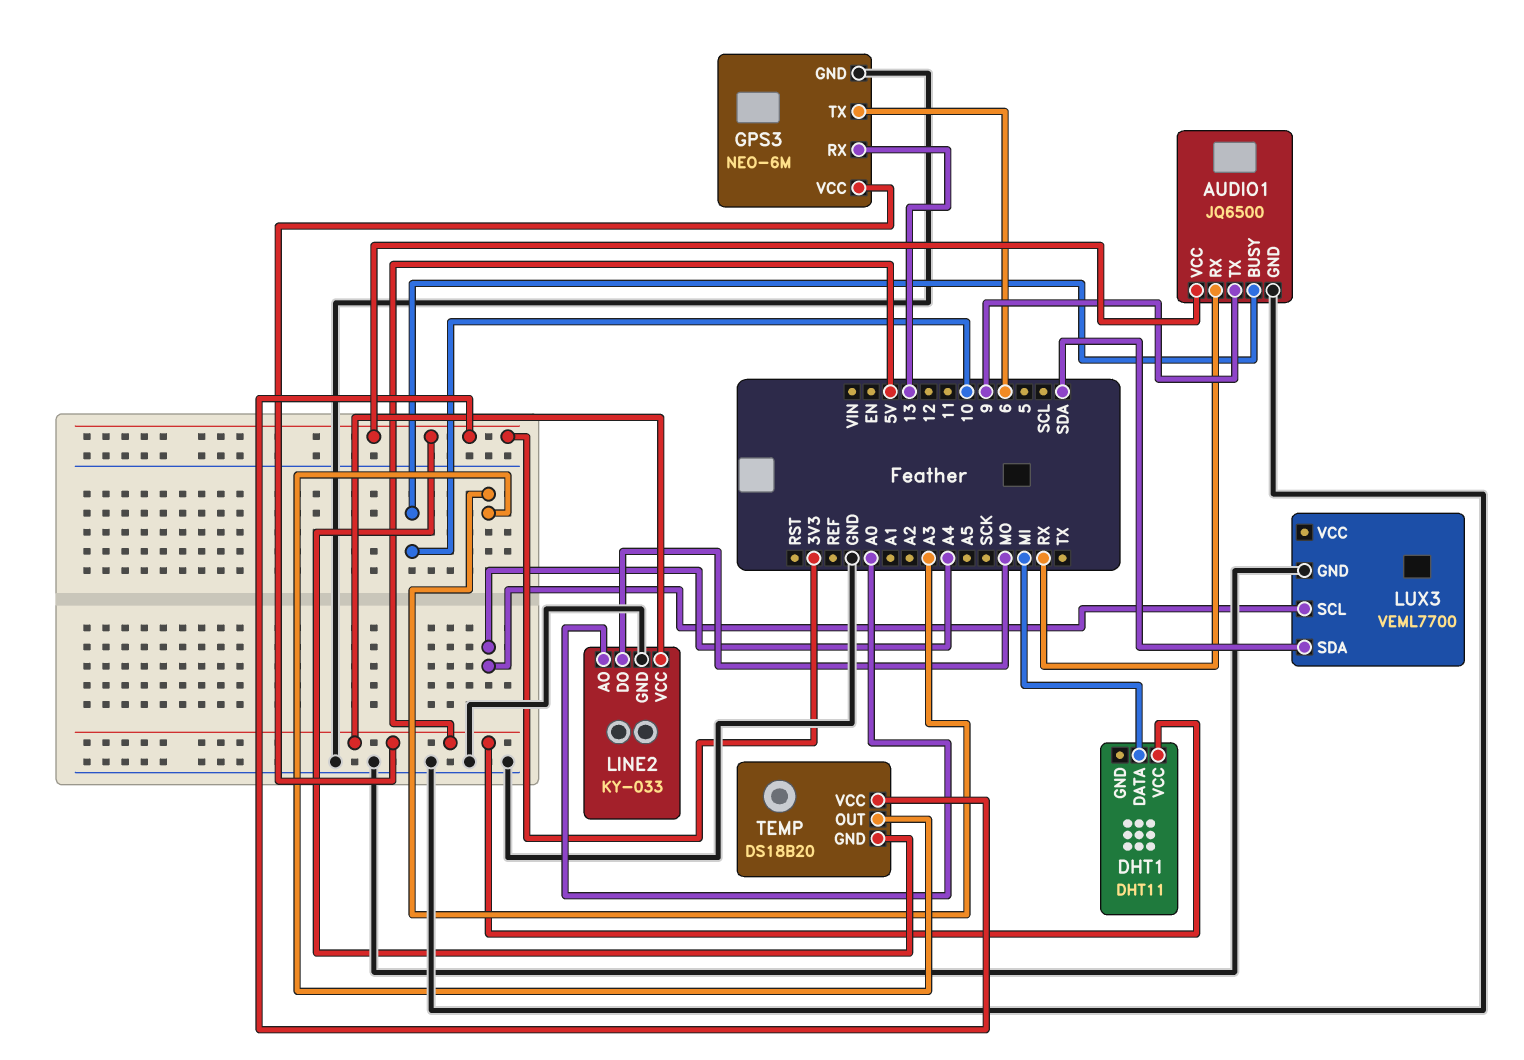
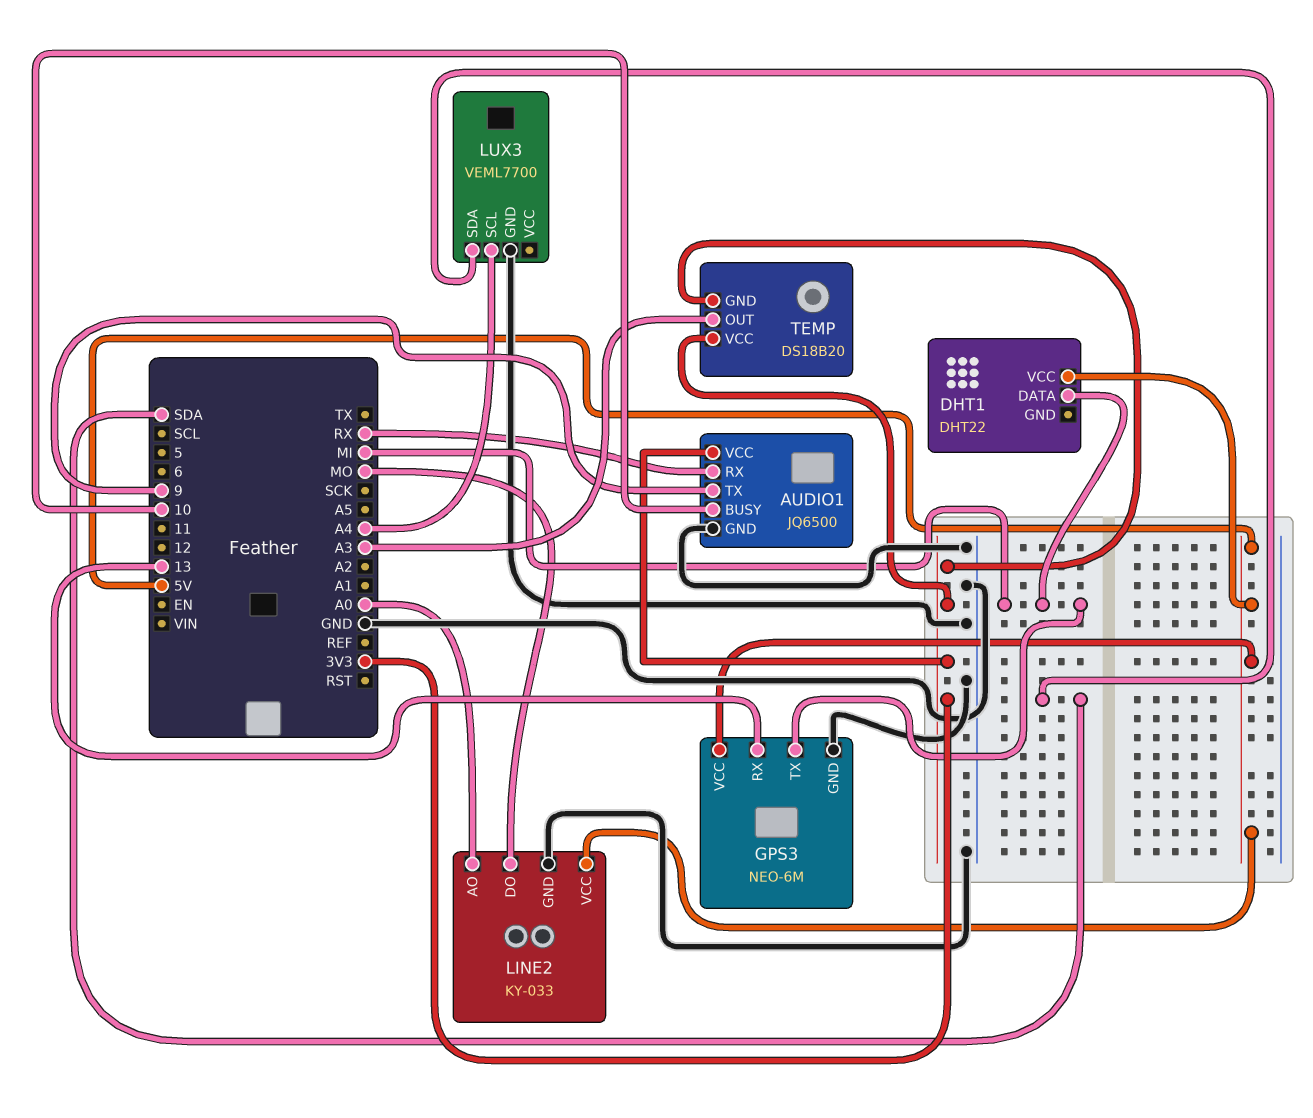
DHT1: DHT11 -> DHT22
GPS3 pin TX: 6 -> MI

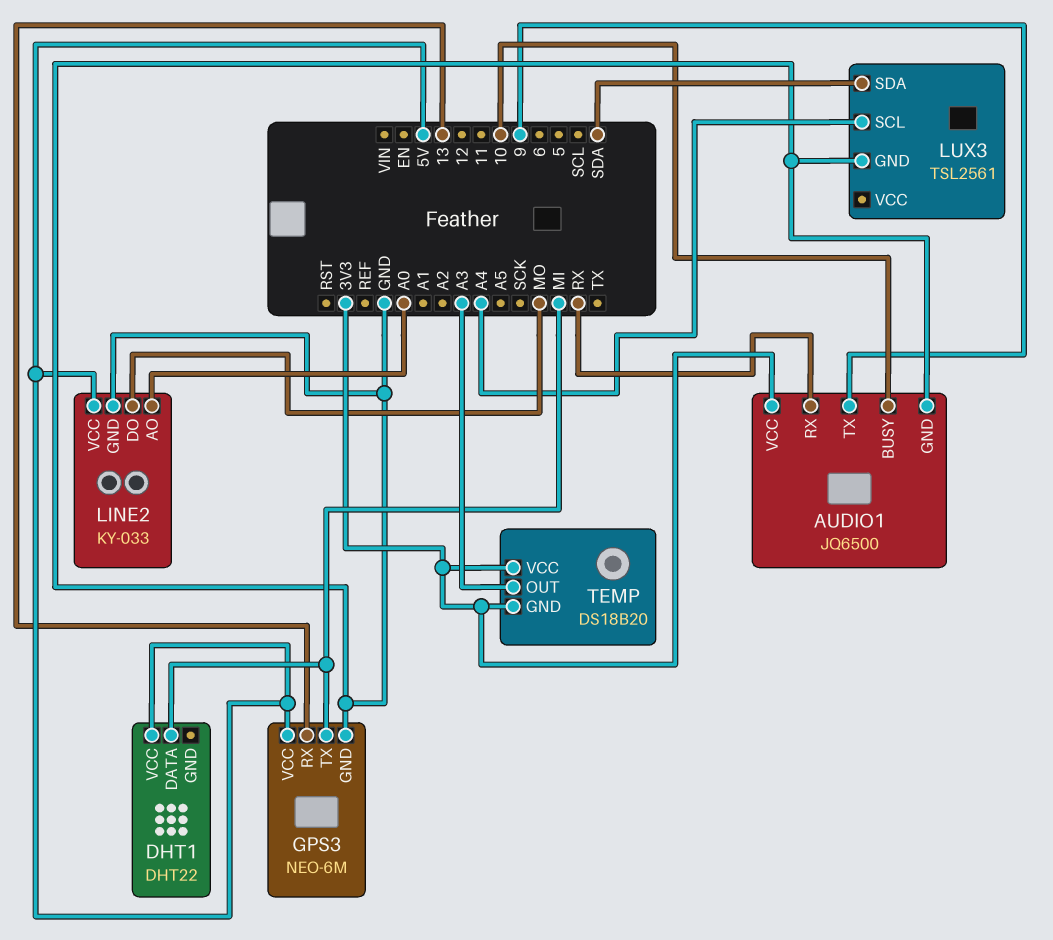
LUX3: VEML7700 -> TSL2561

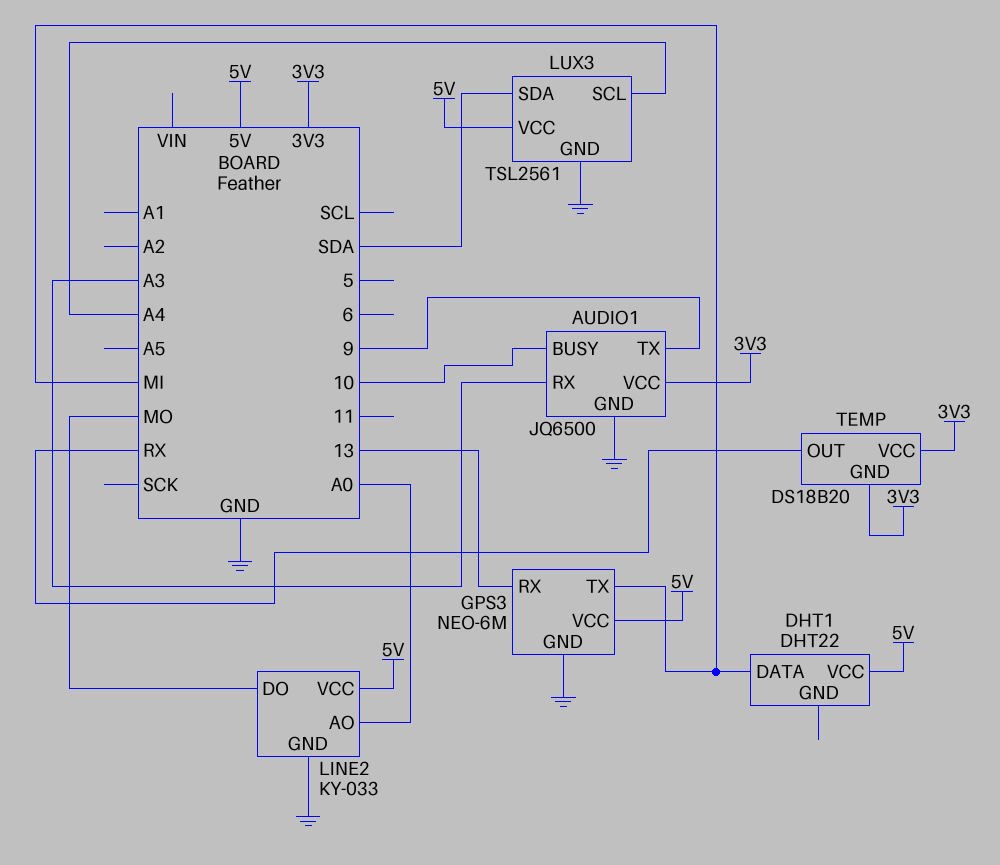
AUDIO1 pin RX: RX -> A3
LUX3 pin VCC: none -> 5V
TEMP pin OUT: A3 -> RX

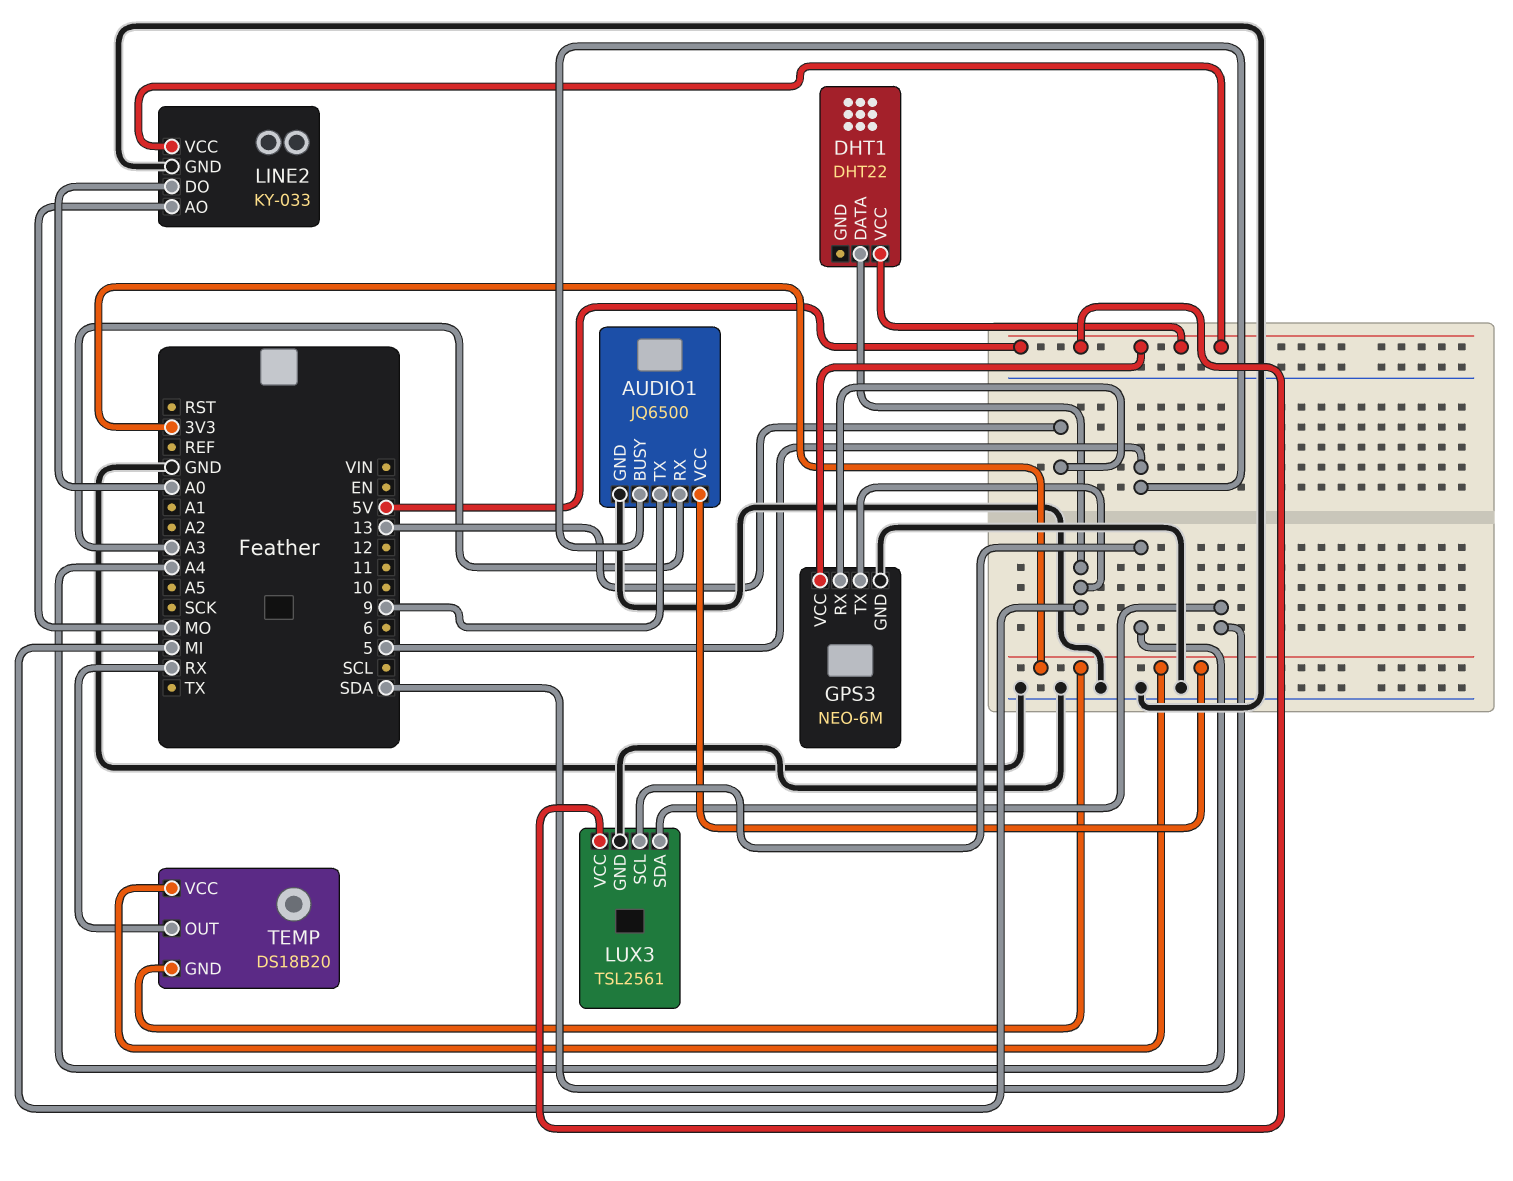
AUDIO1 pin BUSY: 10 -> 5
LINE2 pin AO: A0 -> MO
LINE2 pin DO: MO -> A0

